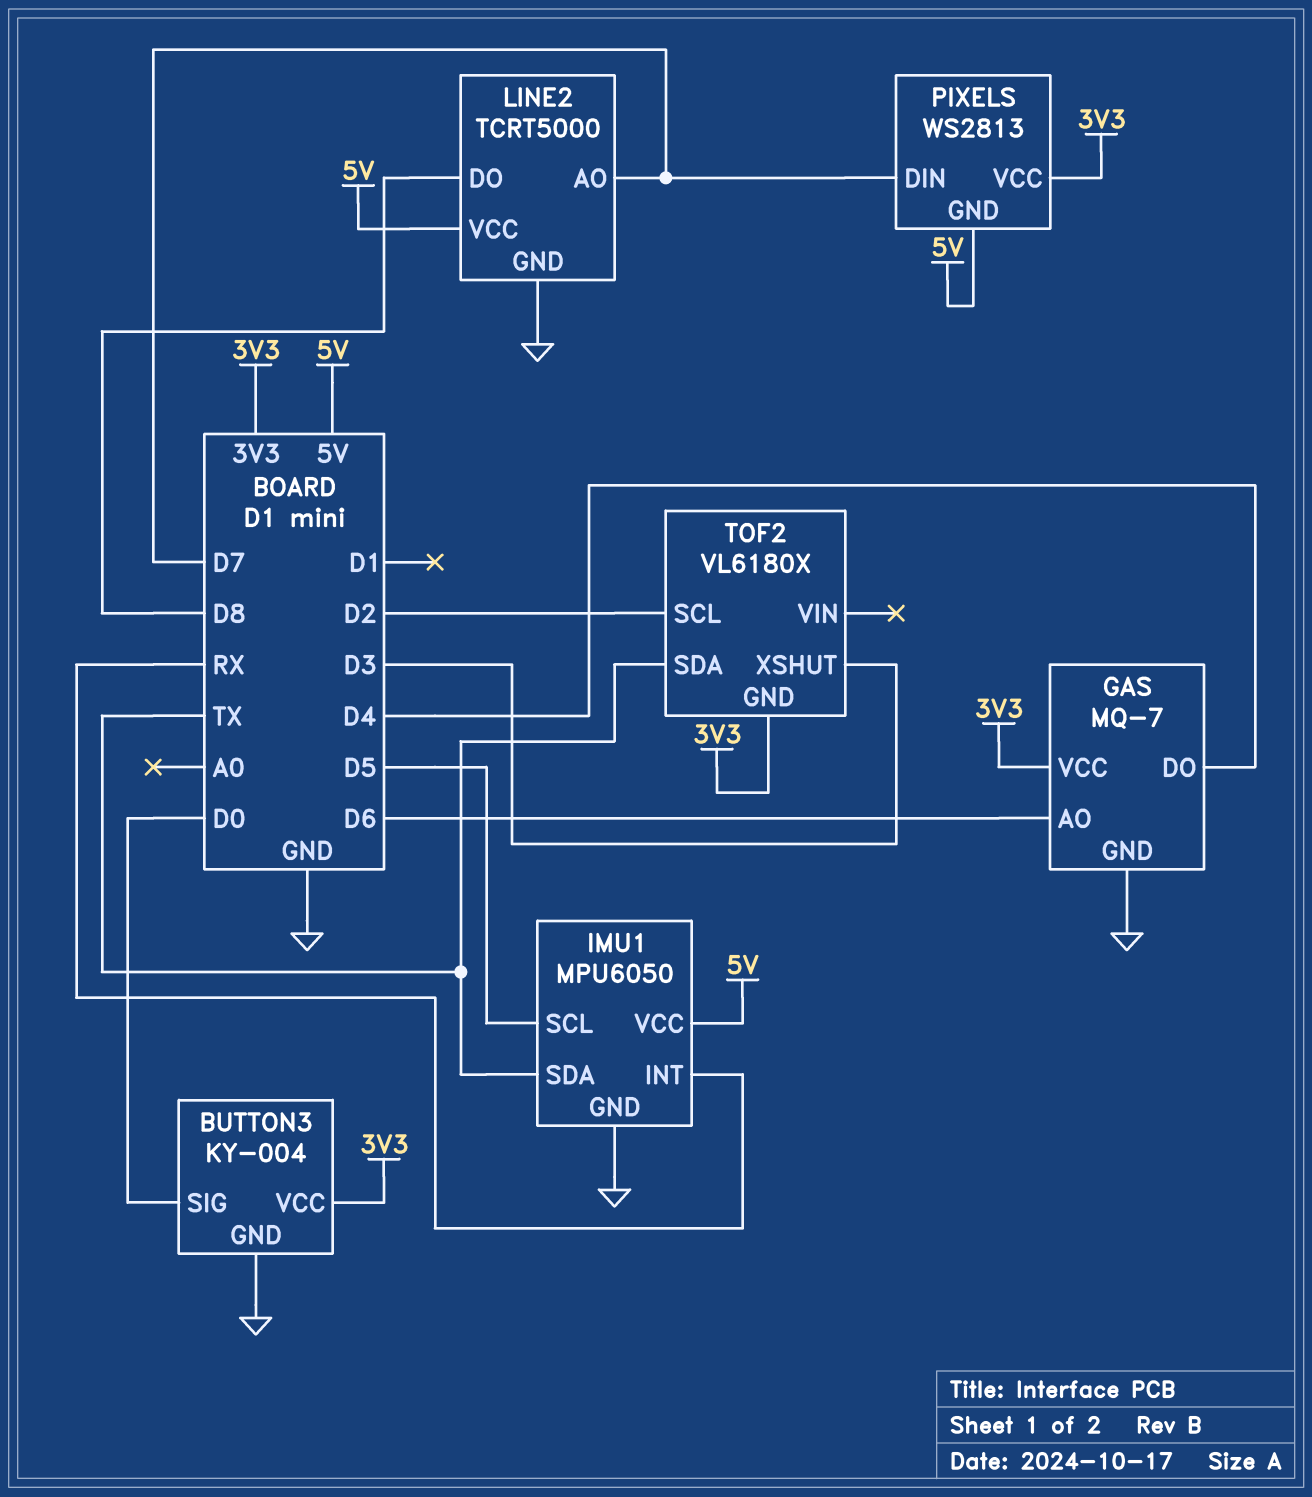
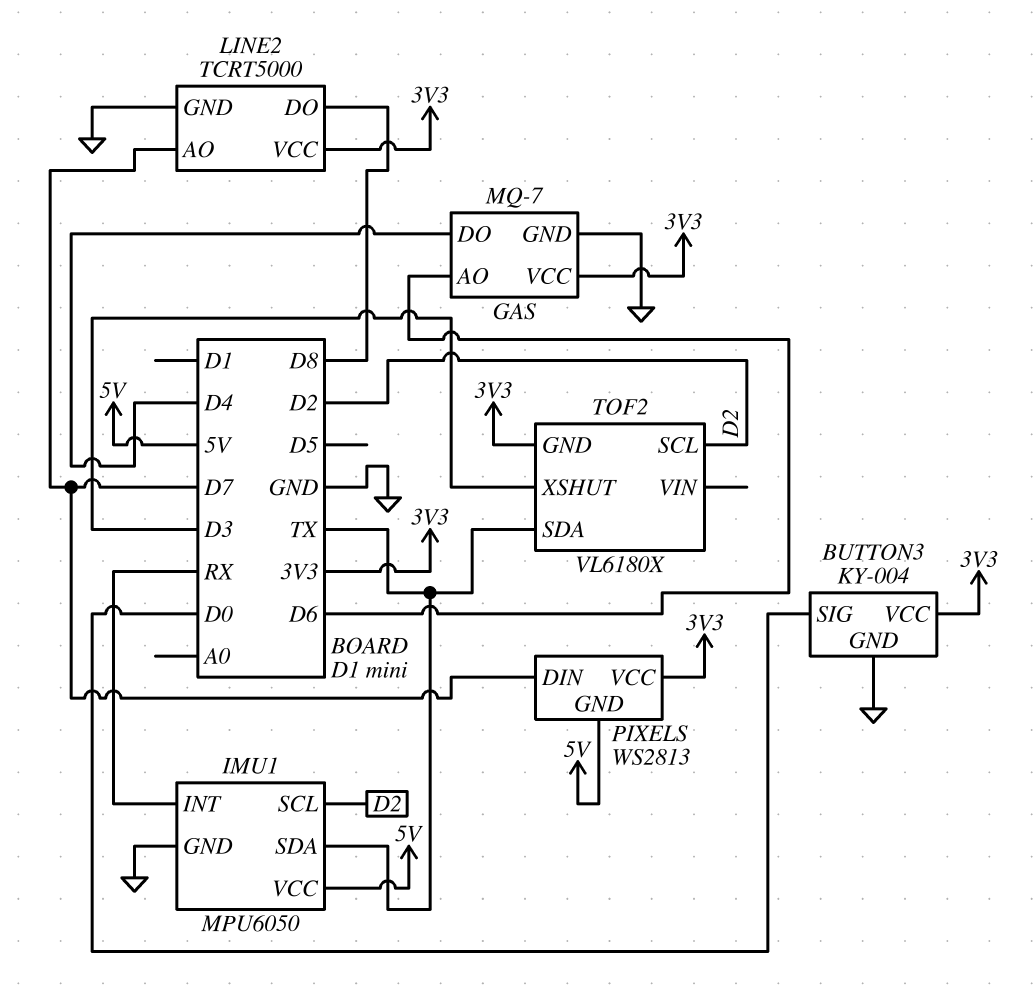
IMU1 pin SCL: D5 -> D2
LINE2 pin VCC: 5V -> 3V3

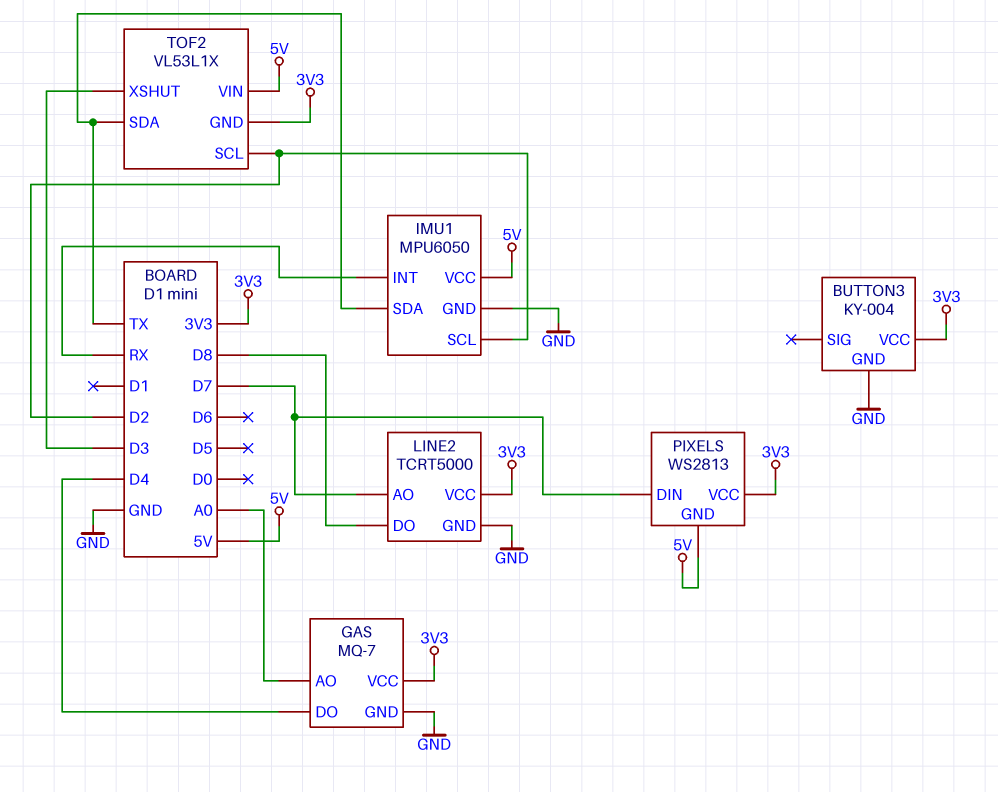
BUTTON3 pin SIG: D0 -> none
GAS pin AO: D6 -> A0
TOF2: VL6180X -> VL53L1X
TOF2 pin VIN: none -> 5V

